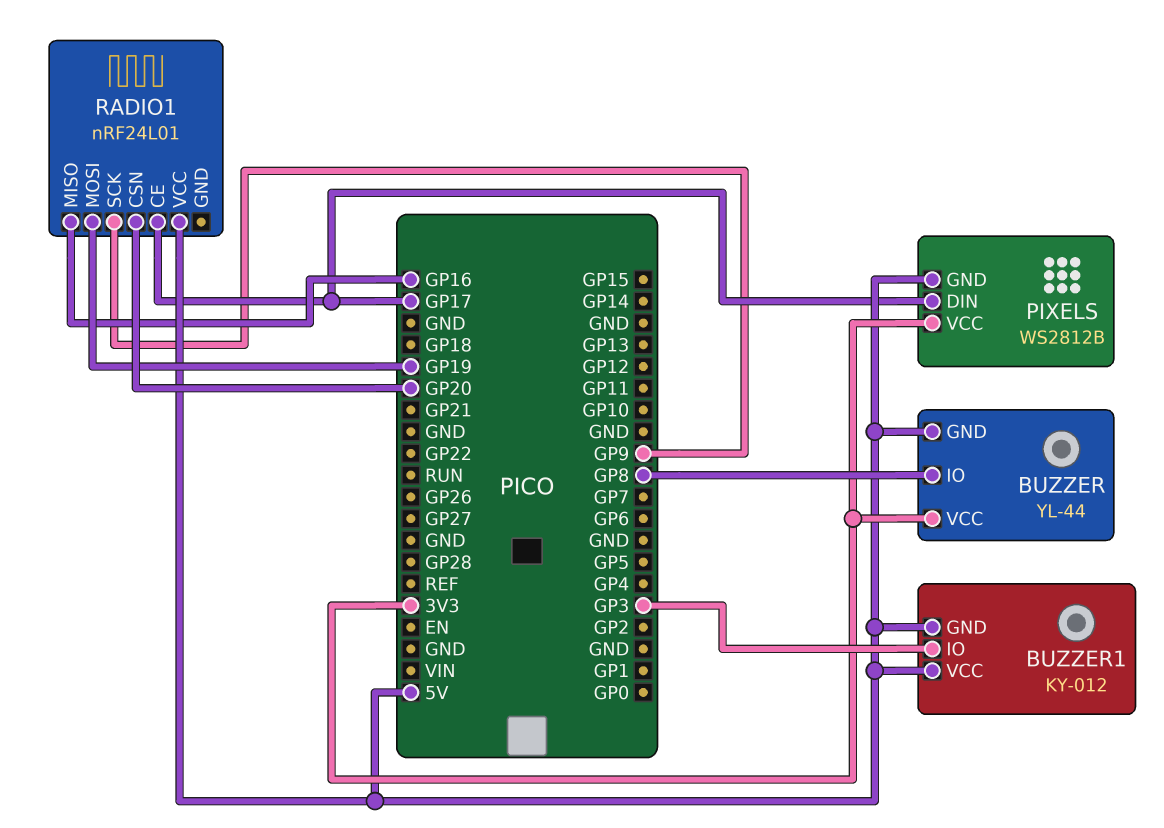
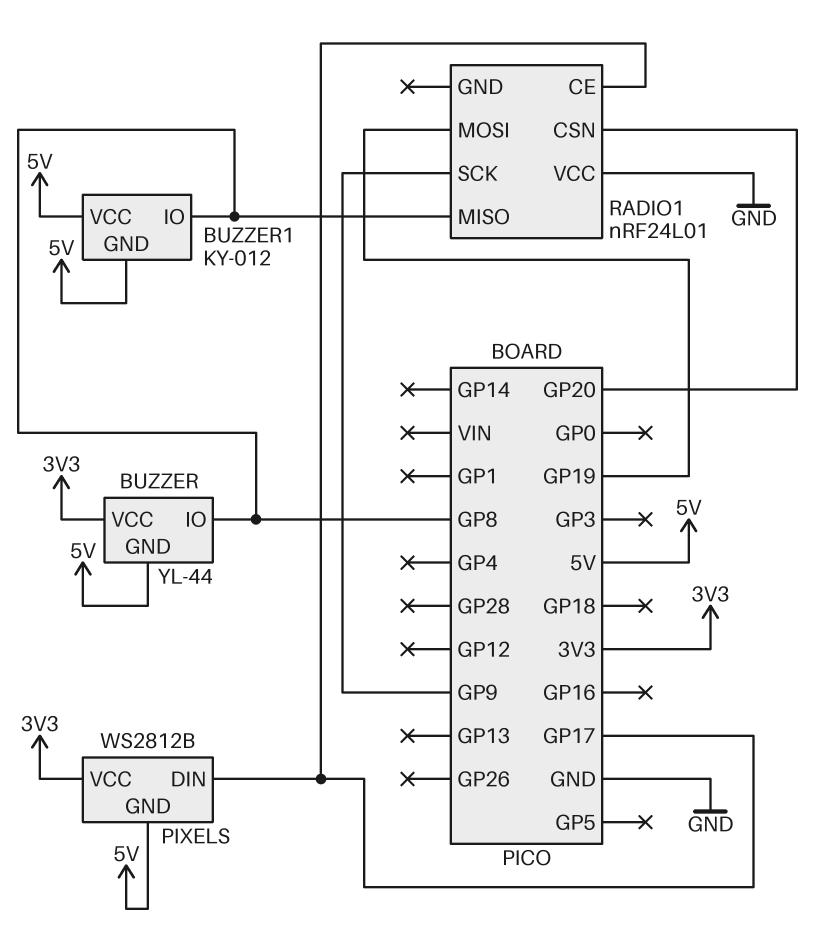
BUZZER1 pin IO: GP3 -> GP8
RADIO1 pin MISO: GP16 -> GP8
RADIO1 pin VCC: 5V -> GND

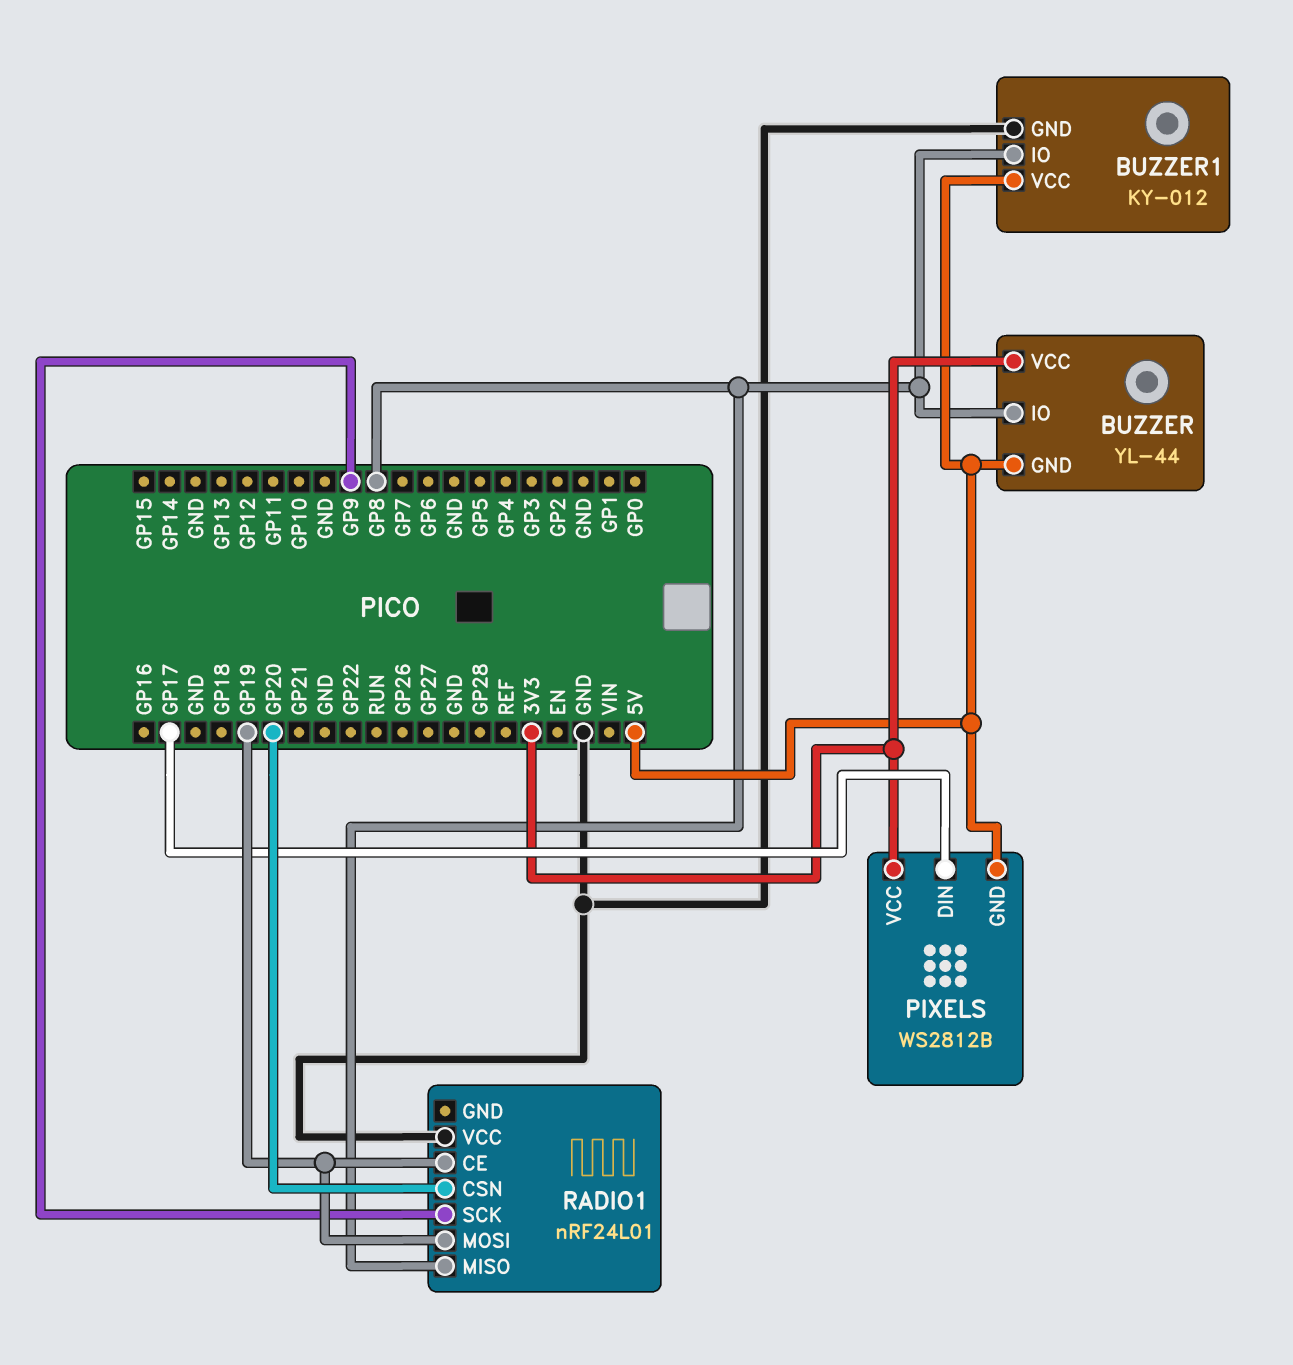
BUZZER1 pin GND: 5V -> GND
RADIO1 pin CE: GP17 -> GP19

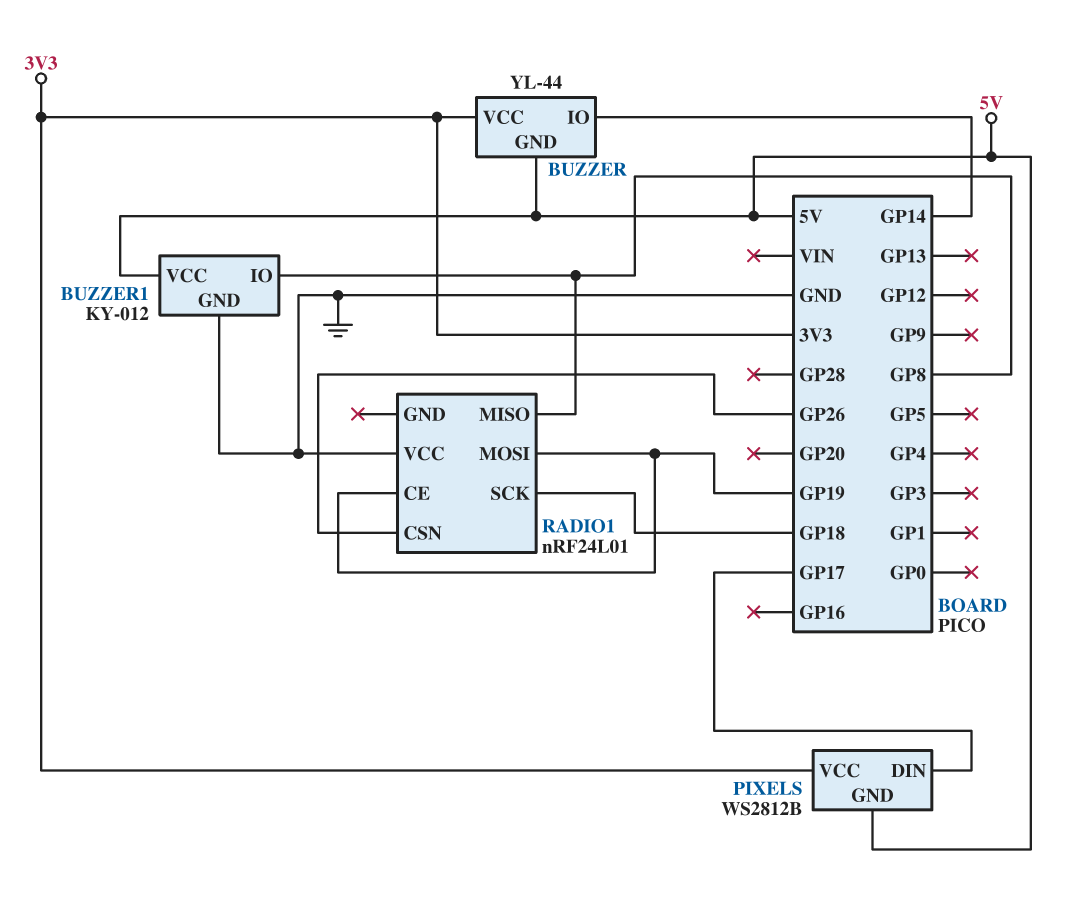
BUZZER pin IO: GP8 -> GP14
RADIO1 pin CSN: GP20 -> GP26
RADIO1 pin SCK: GP9 -> GP18

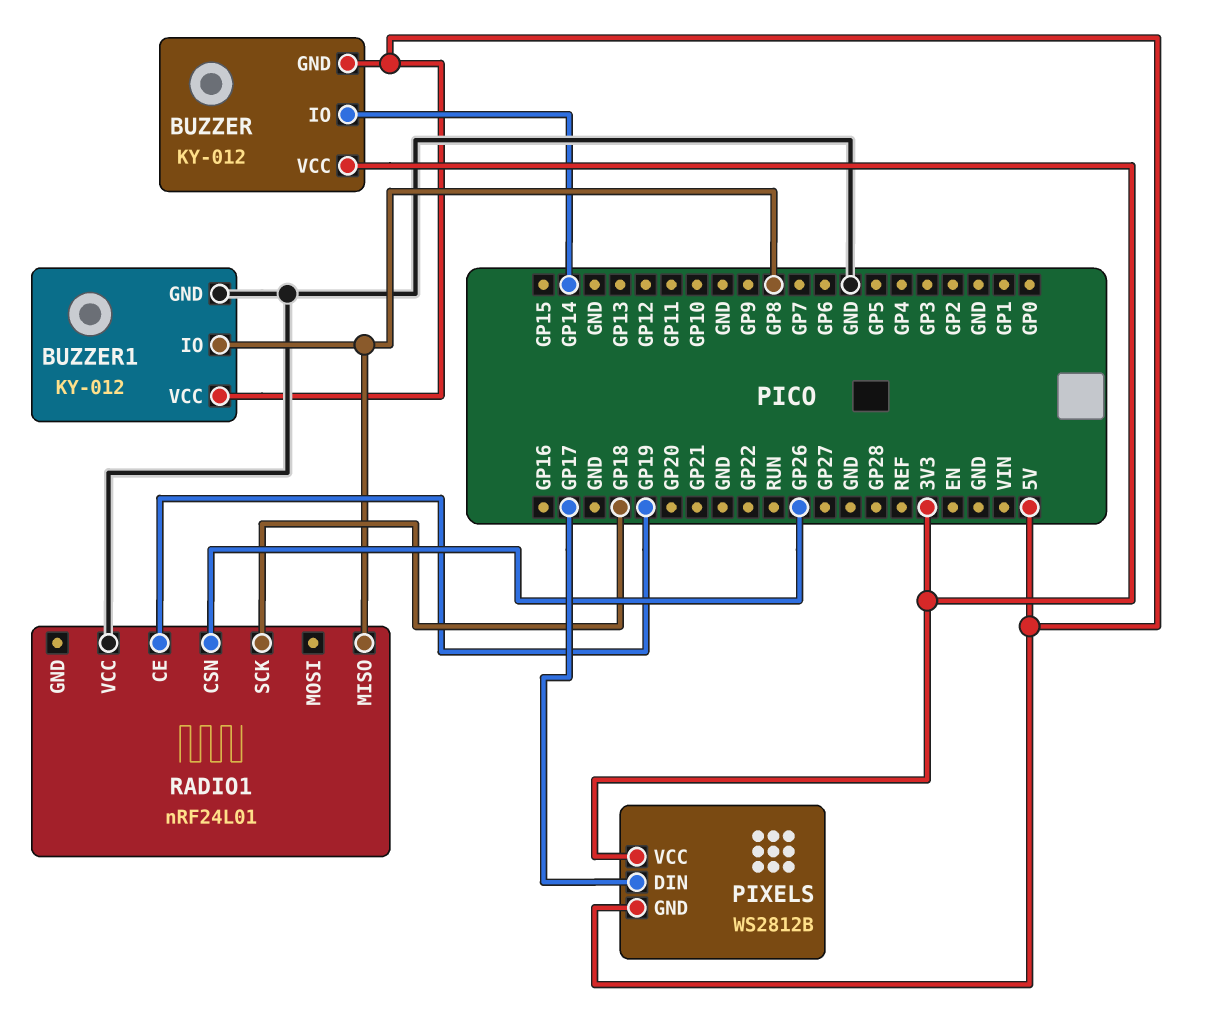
BUZZER: YL-44 -> KY-012
RADIO1 pin MOSI: GP19 -> none

